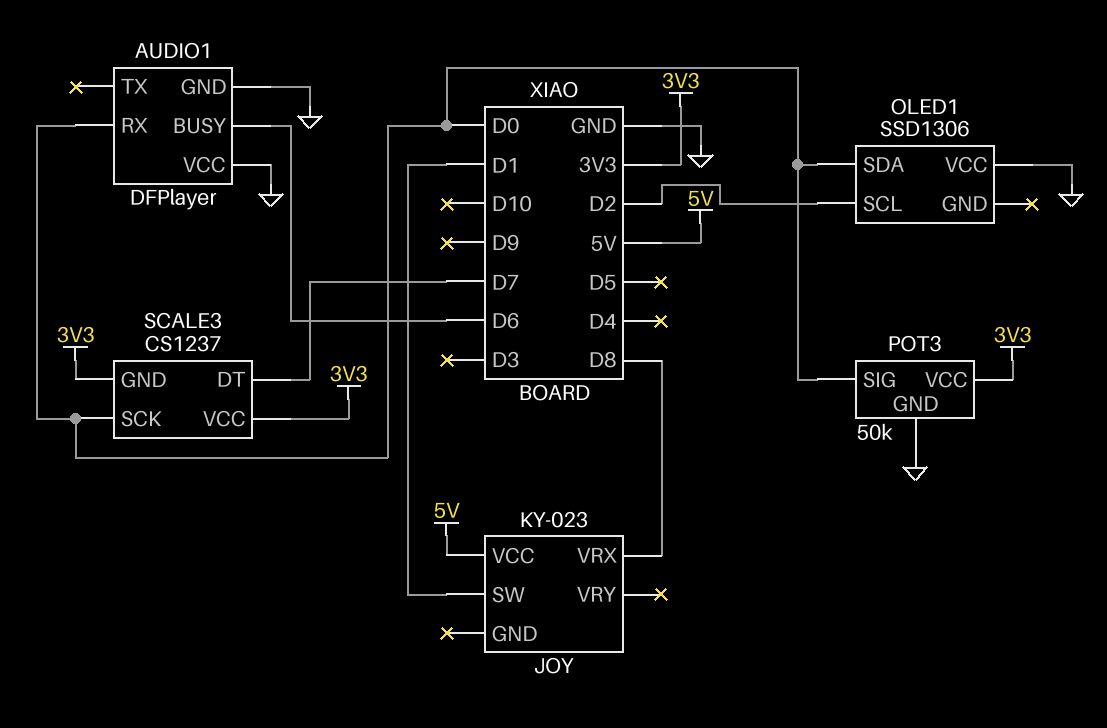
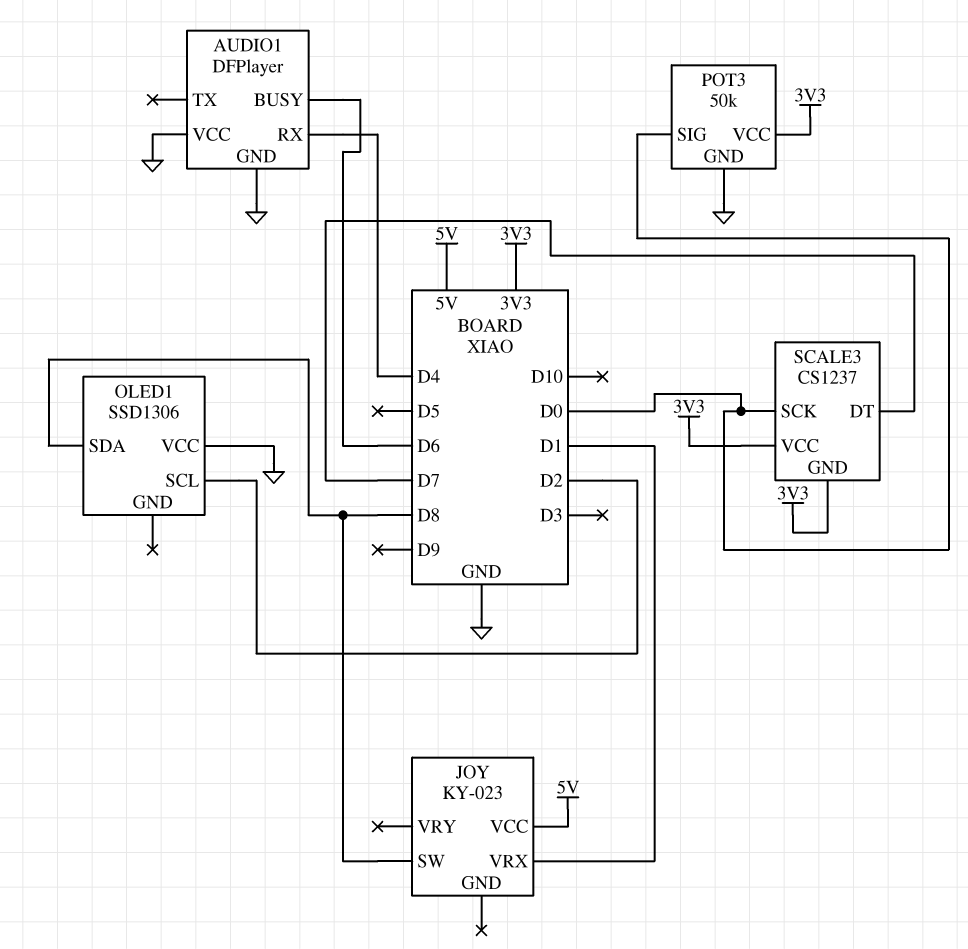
AUDIO1 pin RX: D0 -> D4
JOY pin SW: D1 -> D8
JOY pin VRX: D8 -> D1
OLED1 pin SDA: D0 -> D8

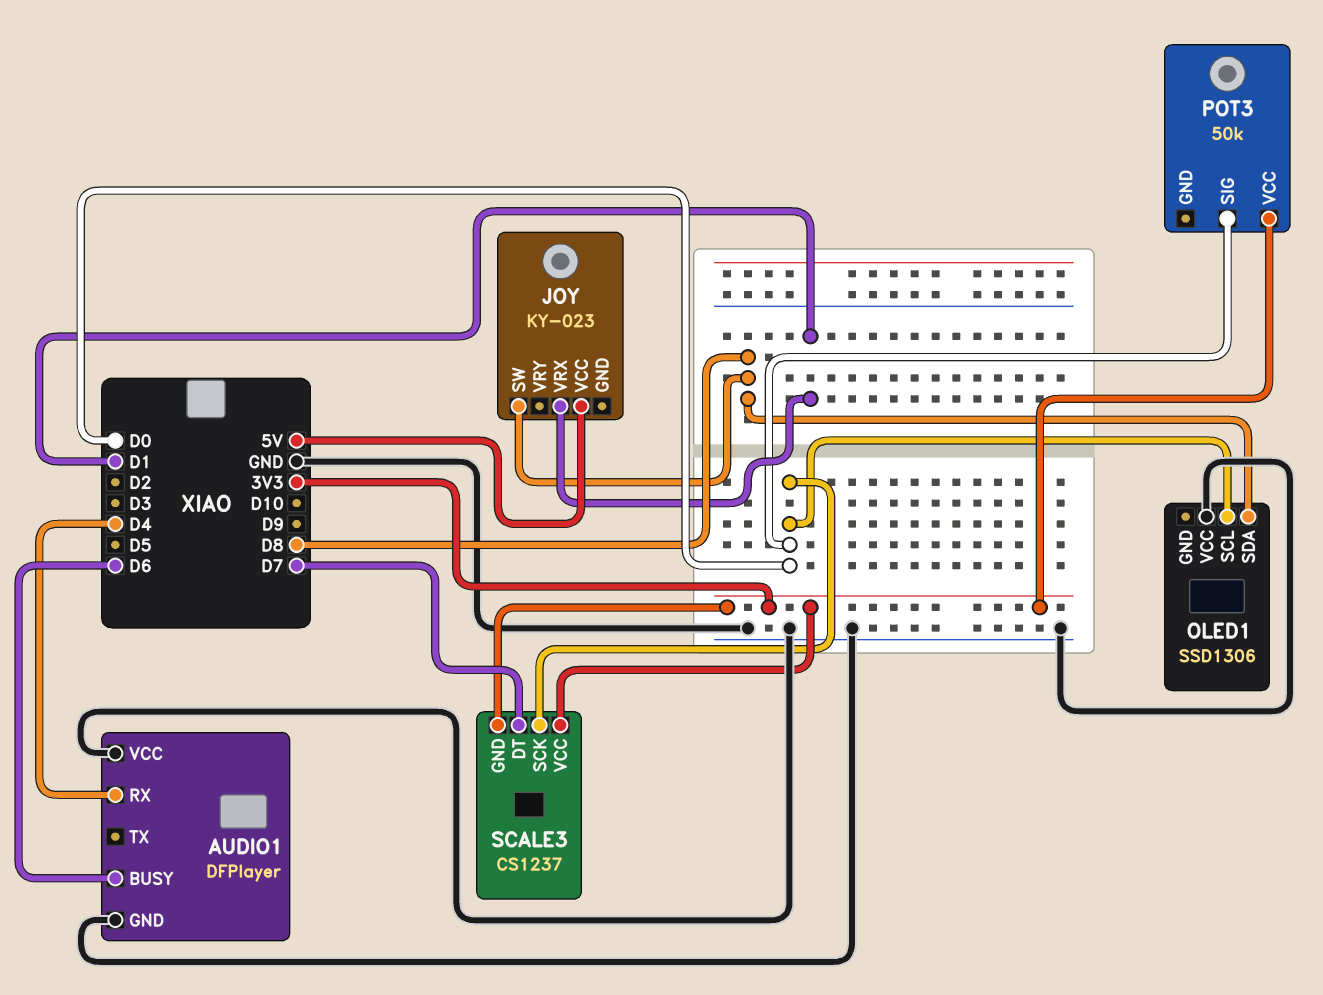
OLED1 pin SCL: D2 -> D0
POT3 pin GND: GND -> none

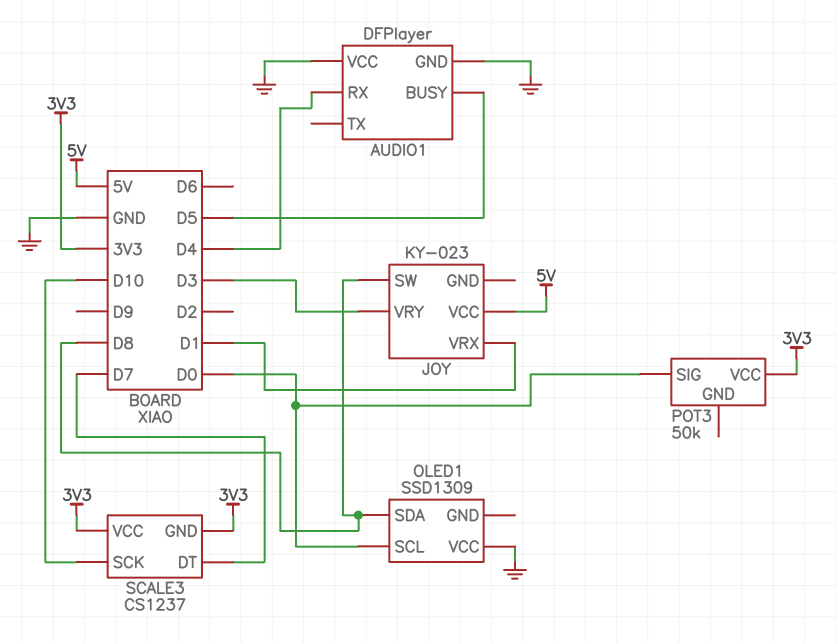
AUDIO1 pin BUSY: D6 -> D5
JOY pin VRY: none -> D3
OLED1: SSD1306 -> SSD1309
SCALE3 pin SCK: D0 -> D10

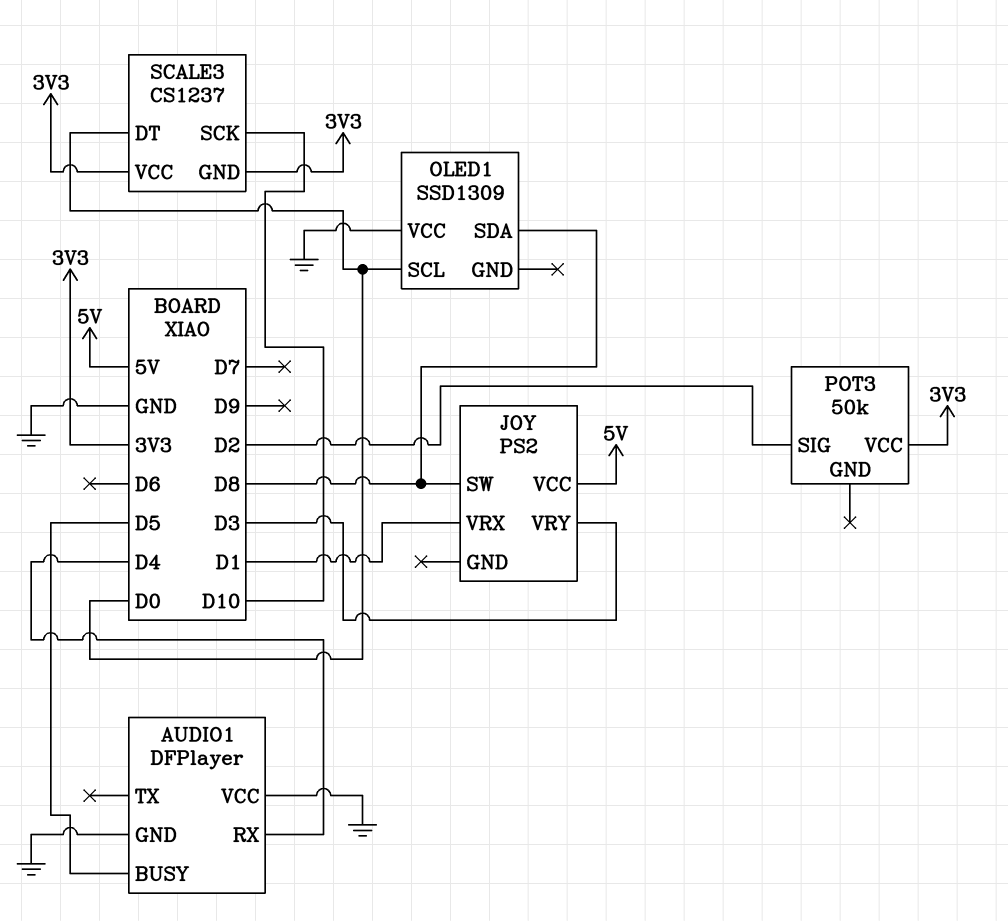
JOY: KY-023 -> PS2
POT3 pin SIG: D0 -> D2
SCALE3 pin DT: D7 -> D0

